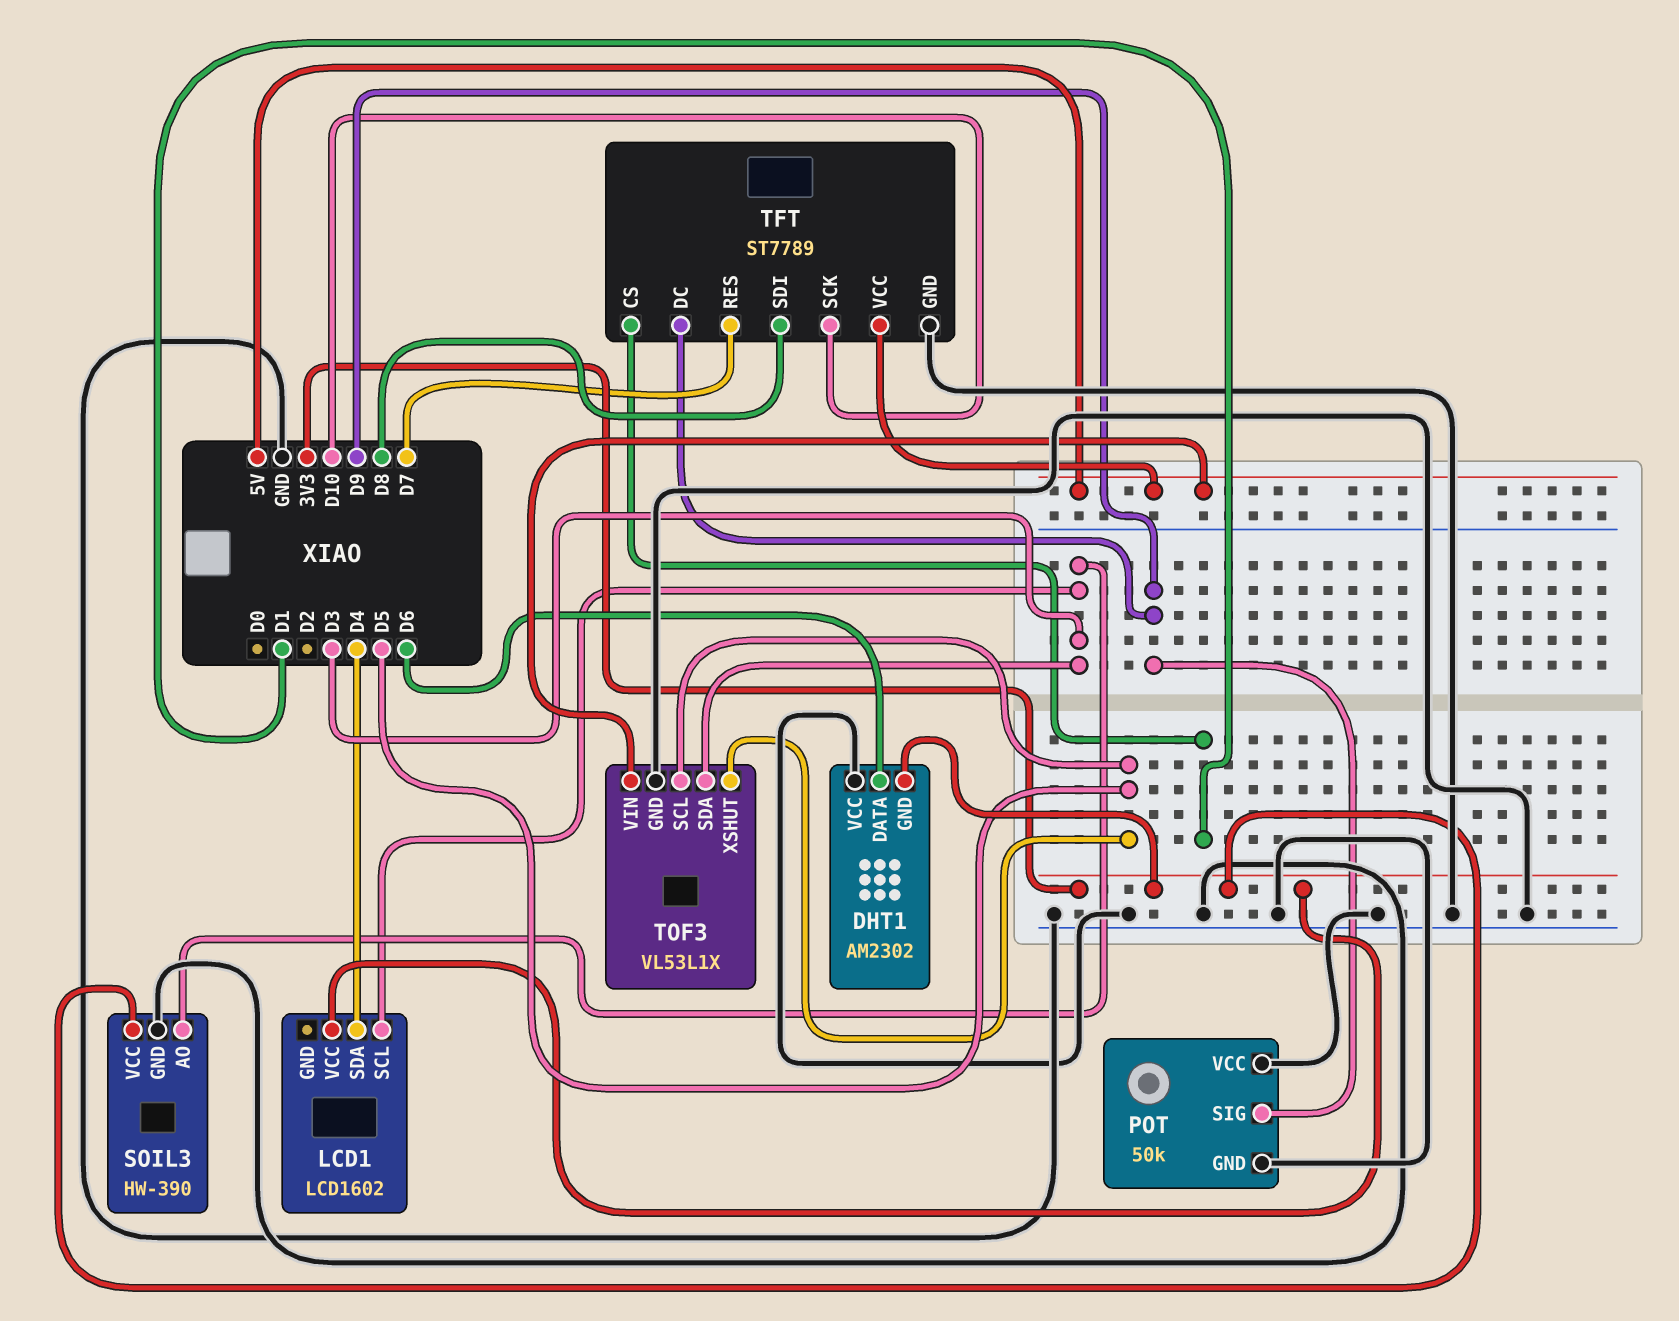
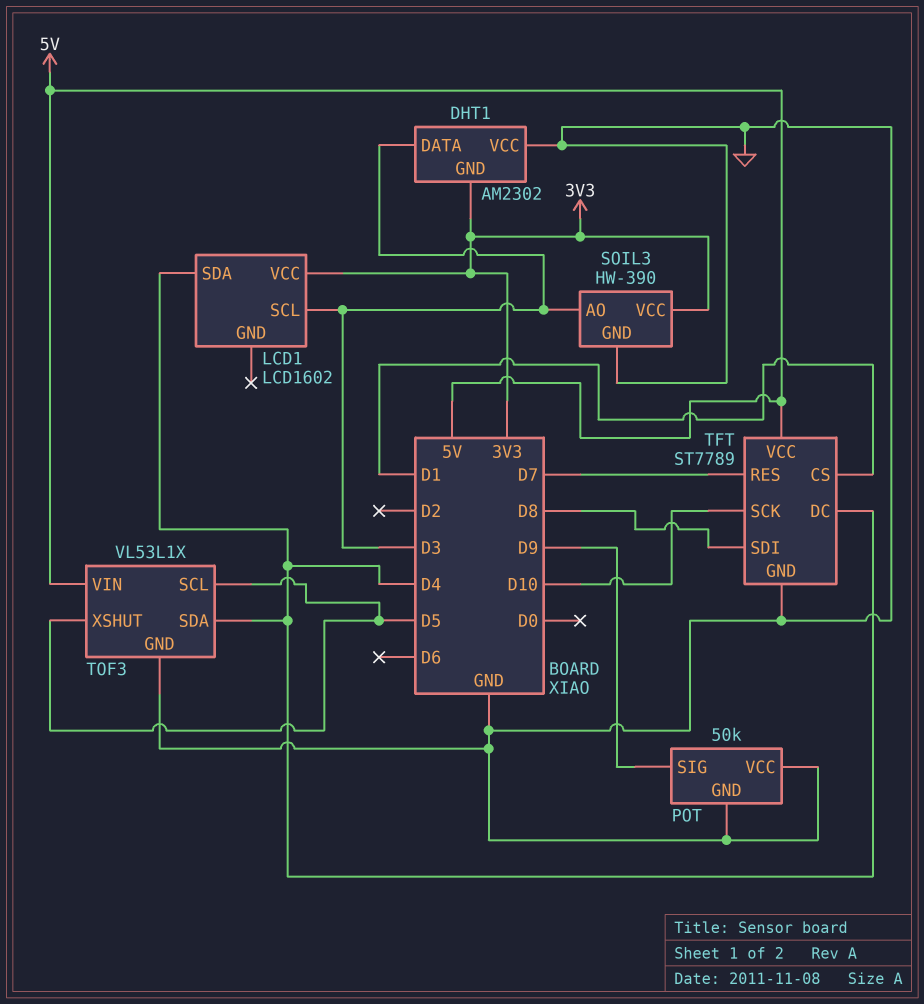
DHT1 pin DATA: D6 -> D3
TFT pin DC: D9 -> D4
TOF3 pin SDA: D3 -> D4

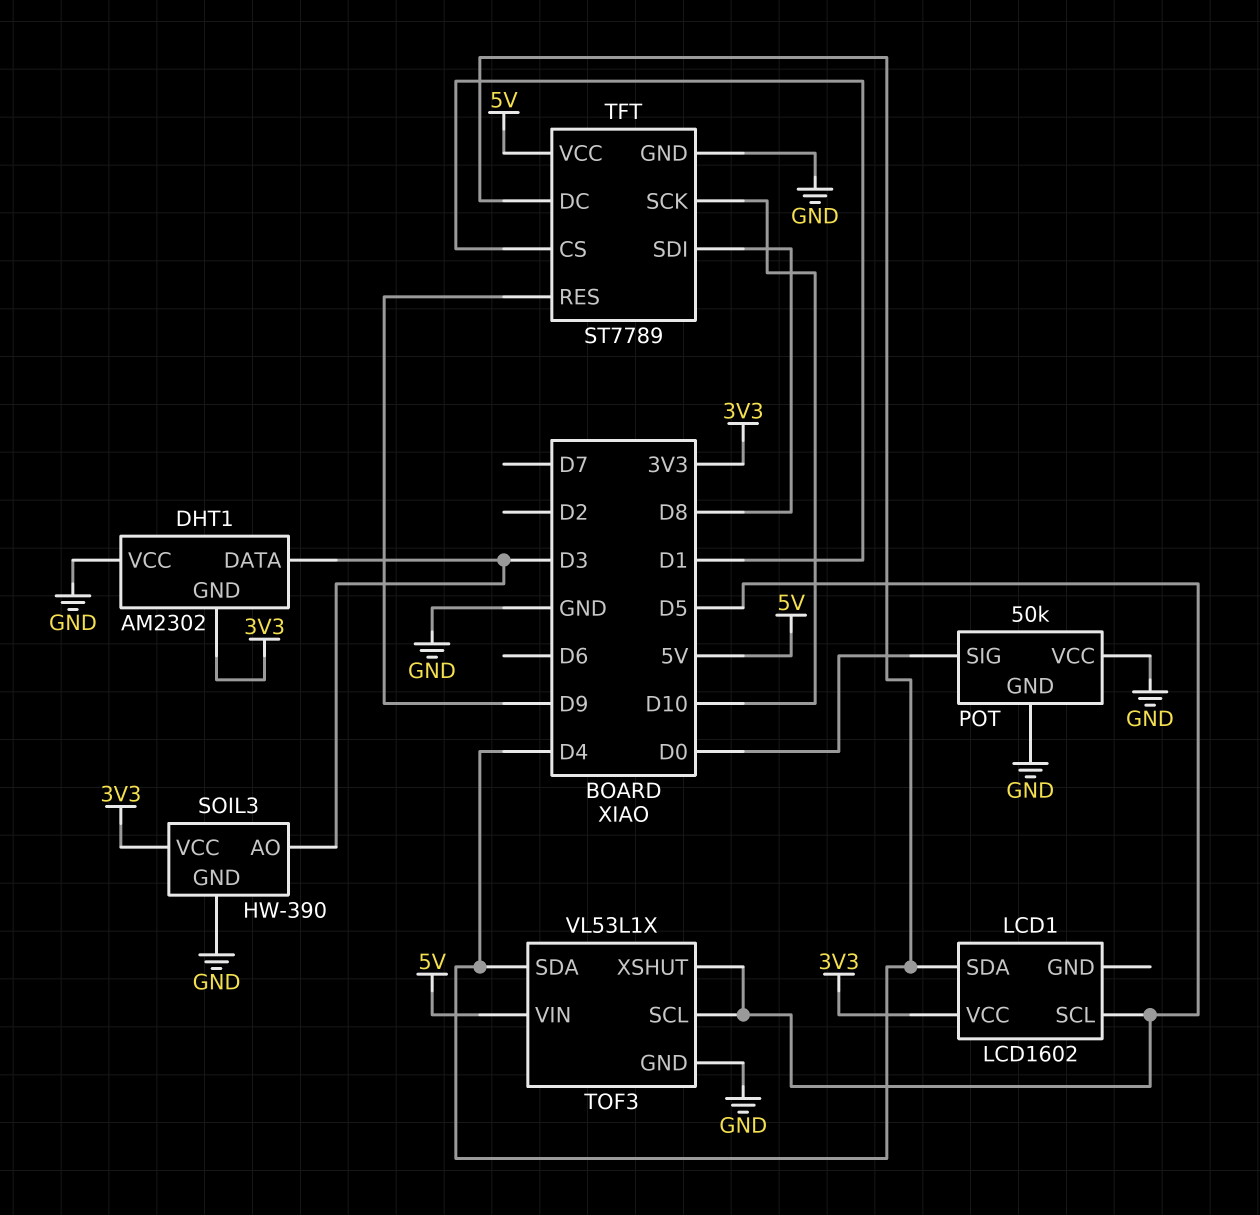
LCD1 pin SCL: D3 -> D5
POT pin SIG: D9 -> D0
TFT pin RES: D7 -> D9

